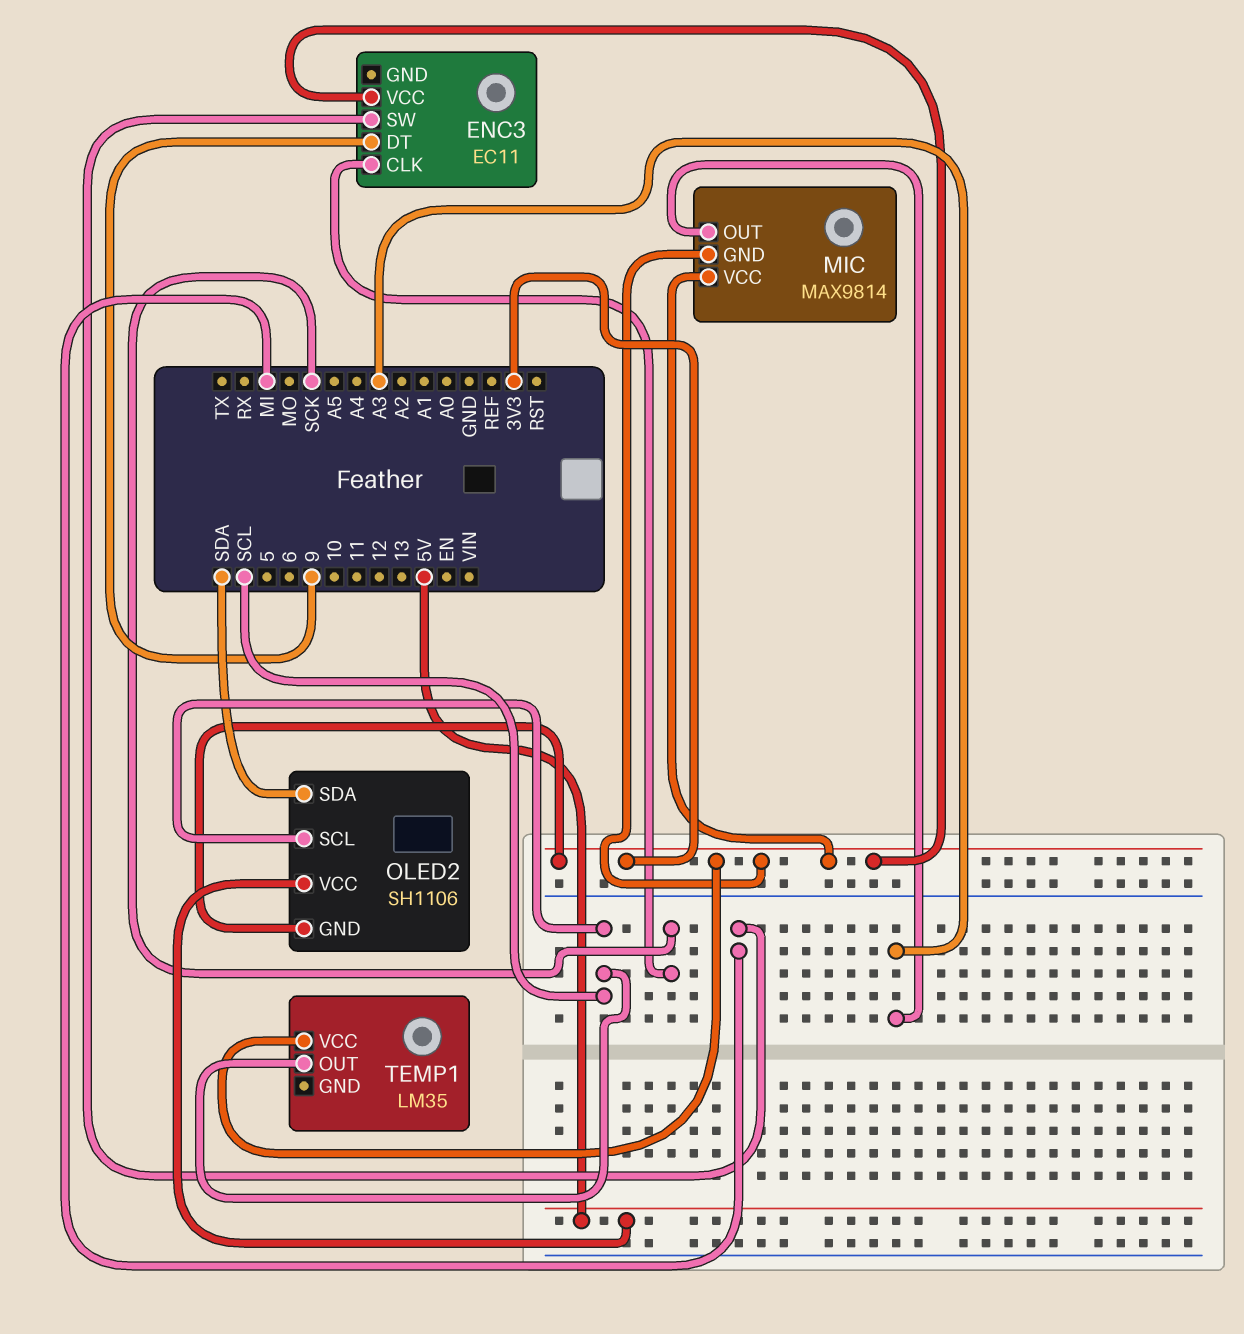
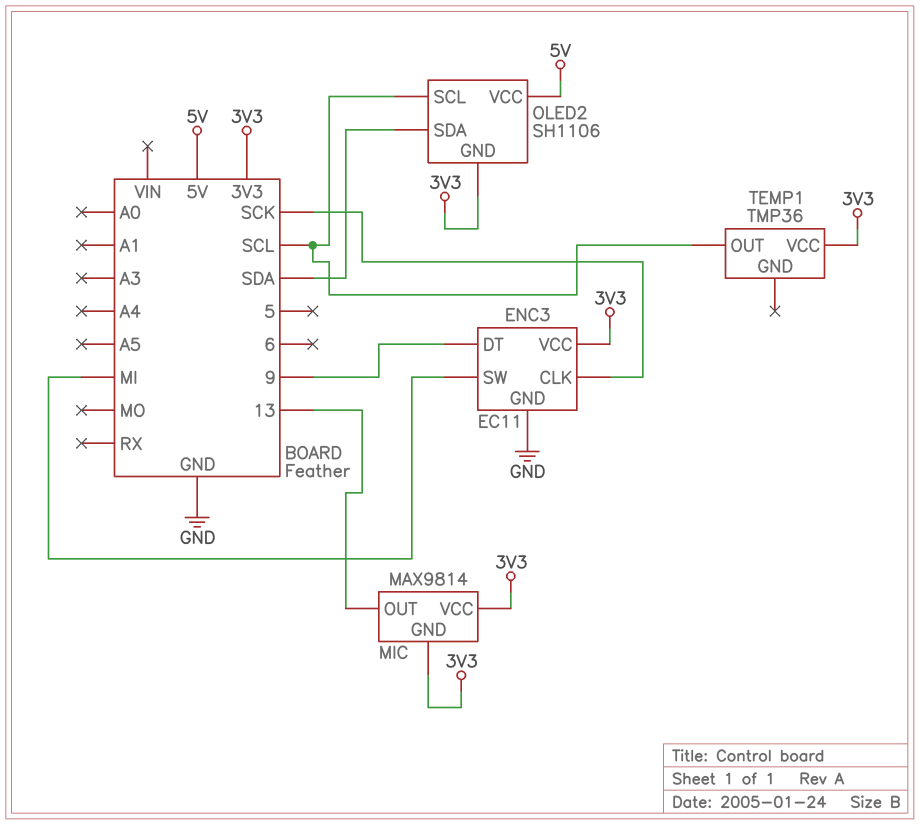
ENC3 pin GND: none -> GND
MIC pin OUT: A3 -> 13
TEMP1: LM35 -> TMP36

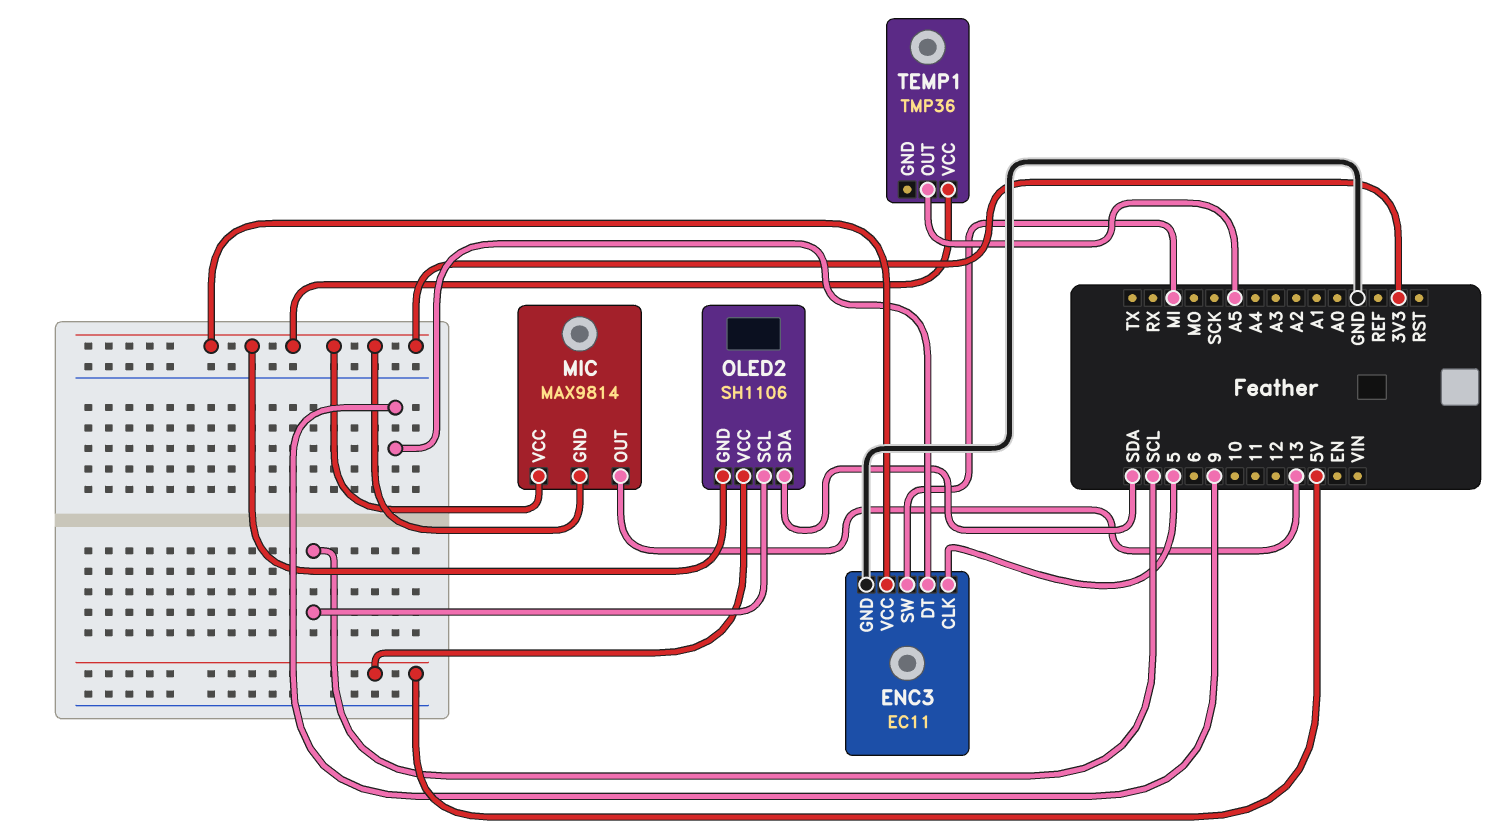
ENC3 pin CLK: SCK -> 5
TEMP1 pin OUT: SCL -> A5

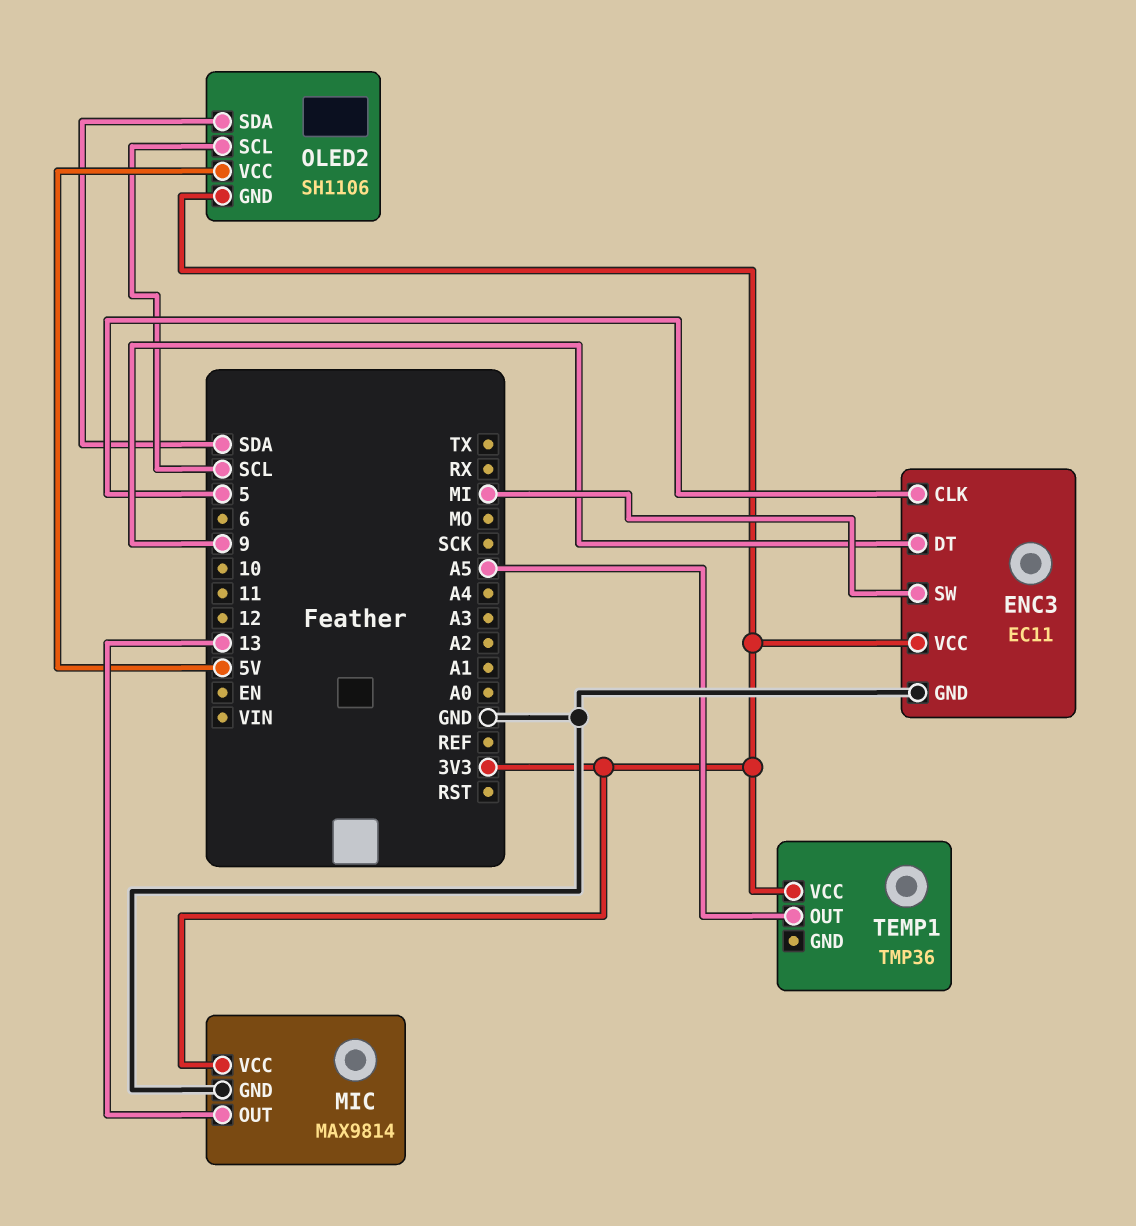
MIC pin GND: 3V3 -> GND

